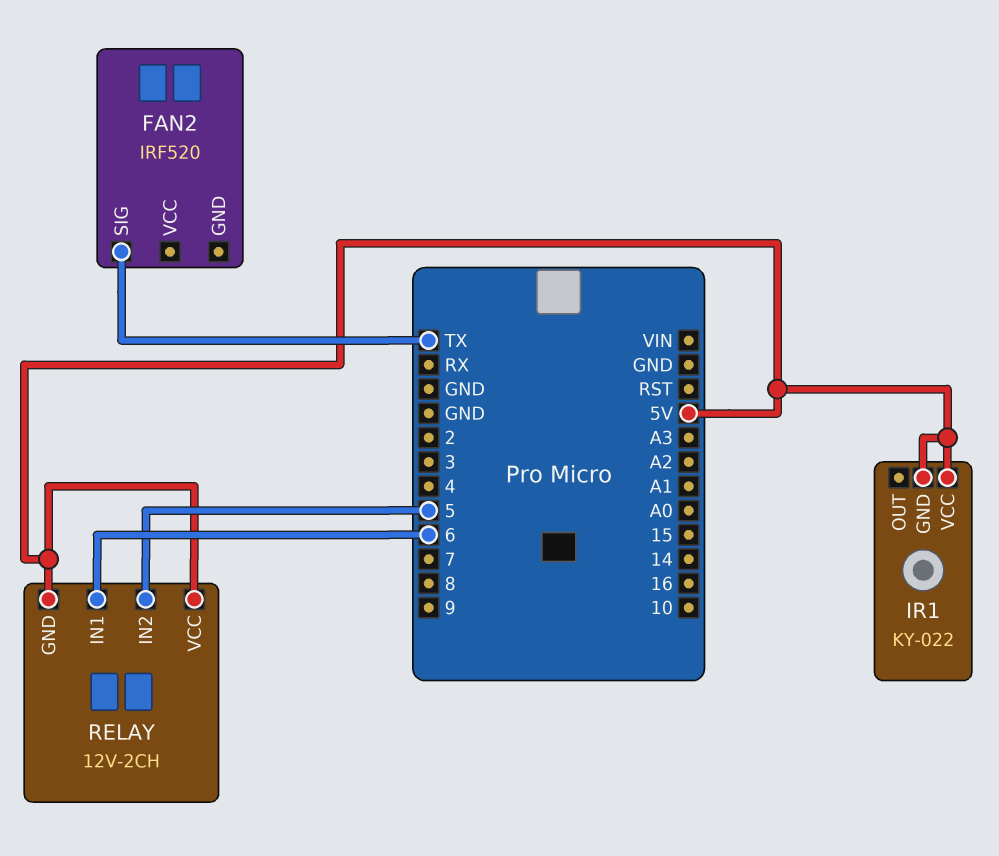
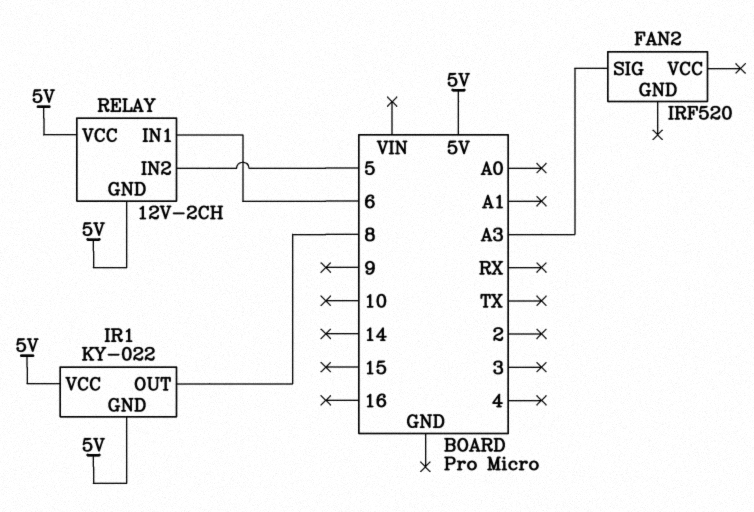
FAN2 pin SIG: TX -> A3
IR1 pin OUT: none -> 8

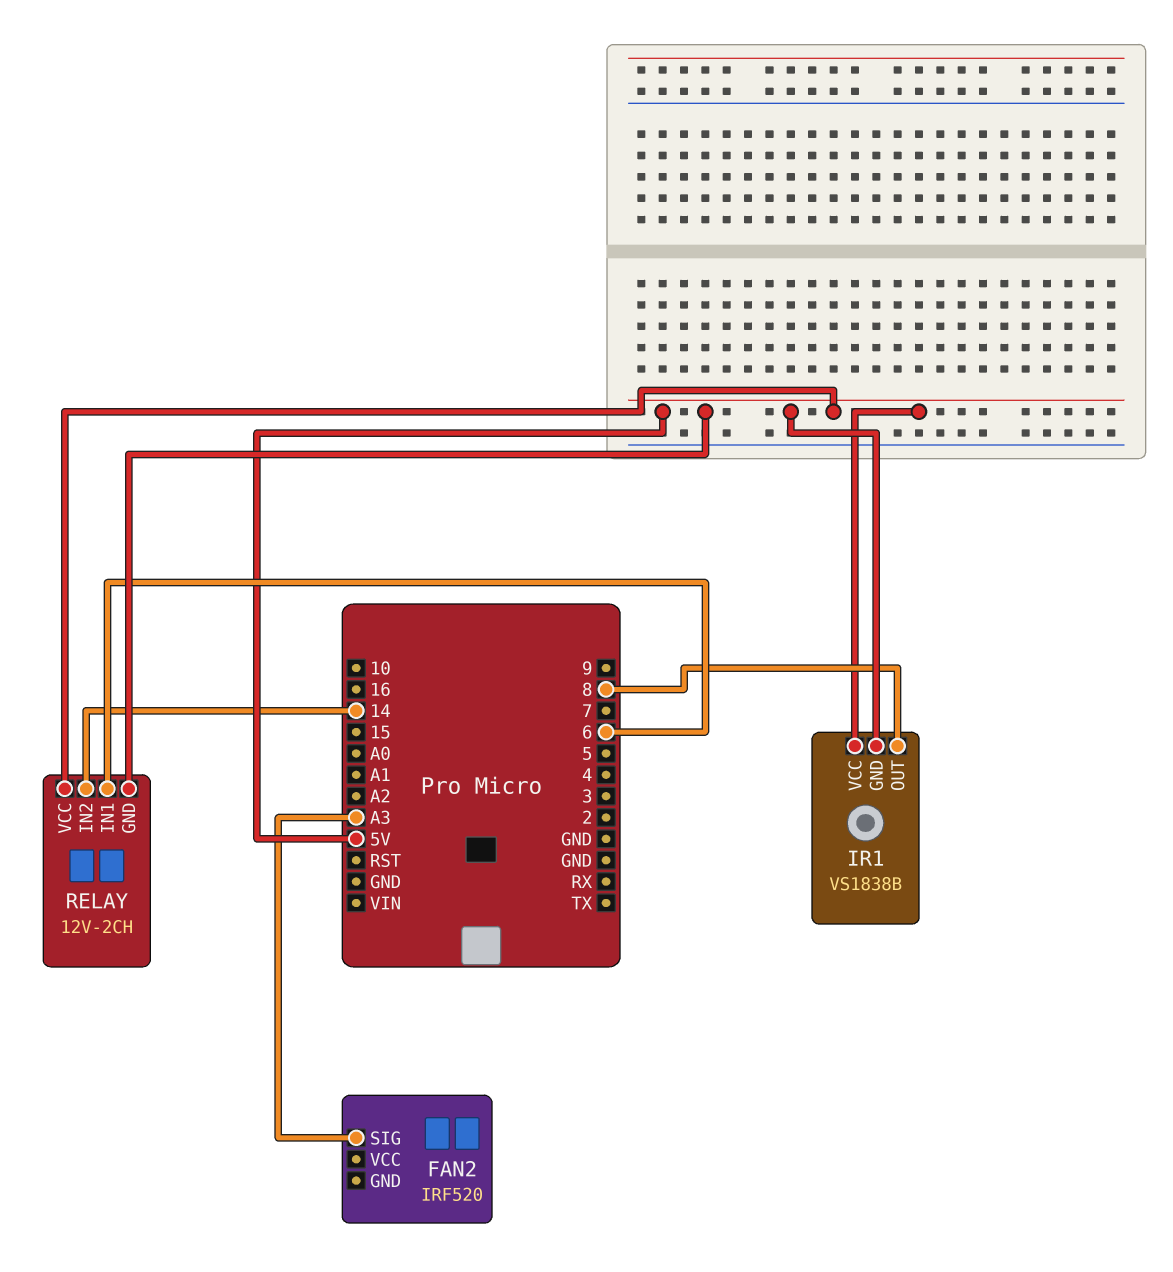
IR1: KY-022 -> VS1838B
RELAY pin IN2: 5 -> 14

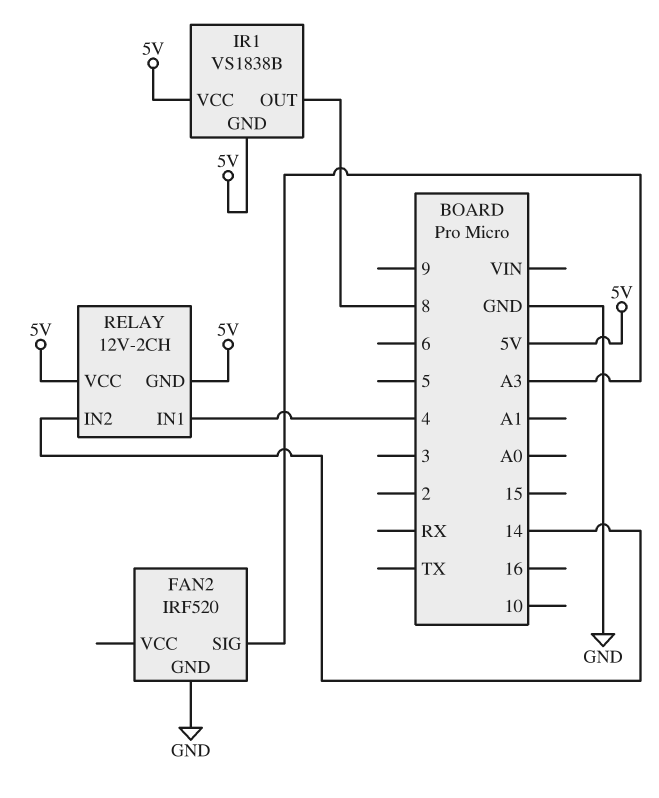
FAN2 pin GND: none -> GND
RELAY pin IN1: 6 -> 4

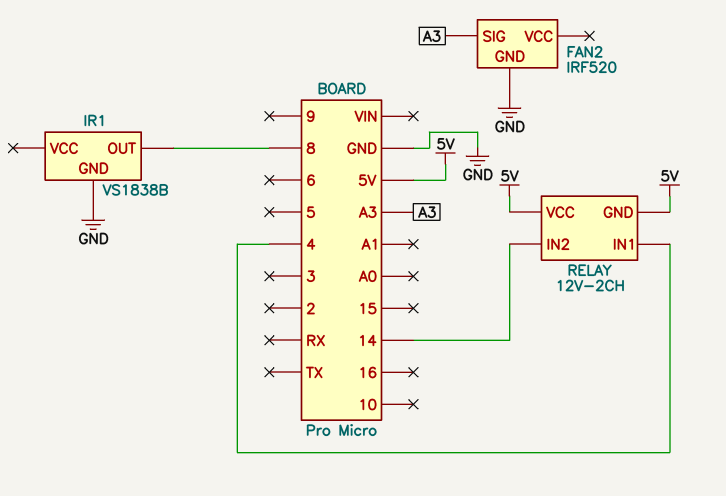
IR1 pin GND: 5V -> GND
IR1 pin VCC: 5V -> none

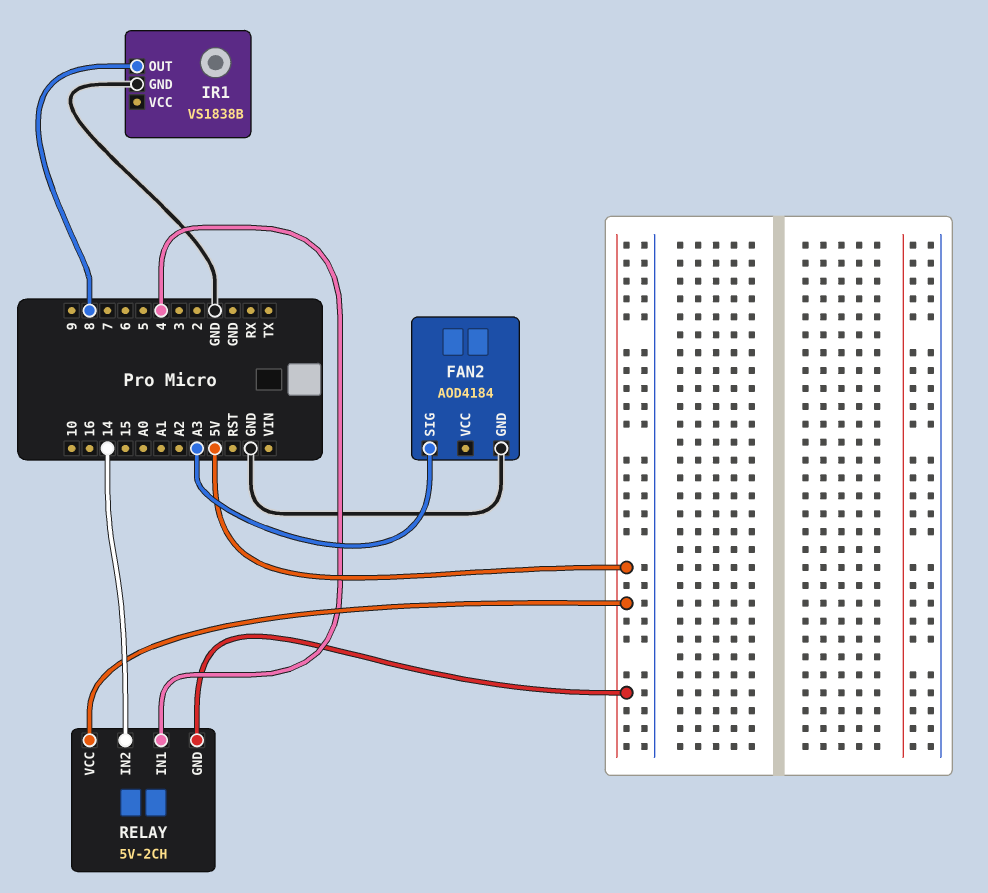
FAN2: IRF520 -> AOD4184
RELAY: 12V-2CH -> 5V-2CH

